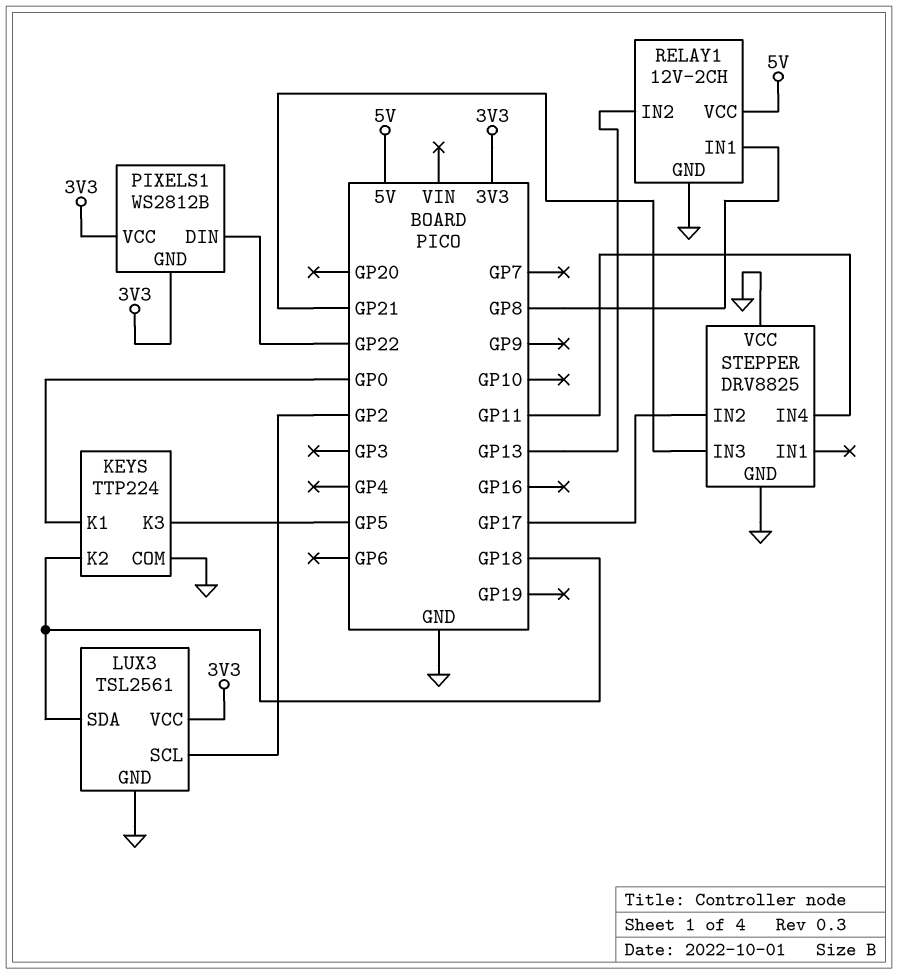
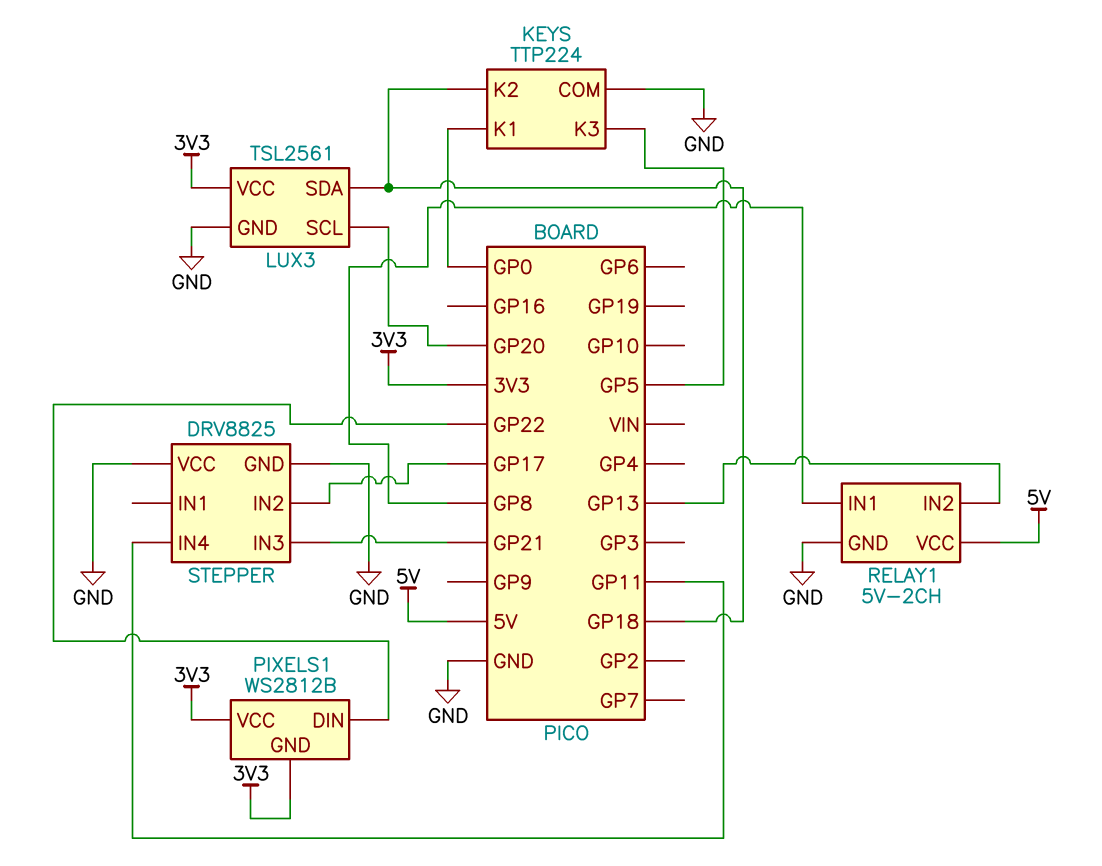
LUX3 pin SCL: GP2 -> GP20
RELAY1: 12V-2CH -> 5V-2CH

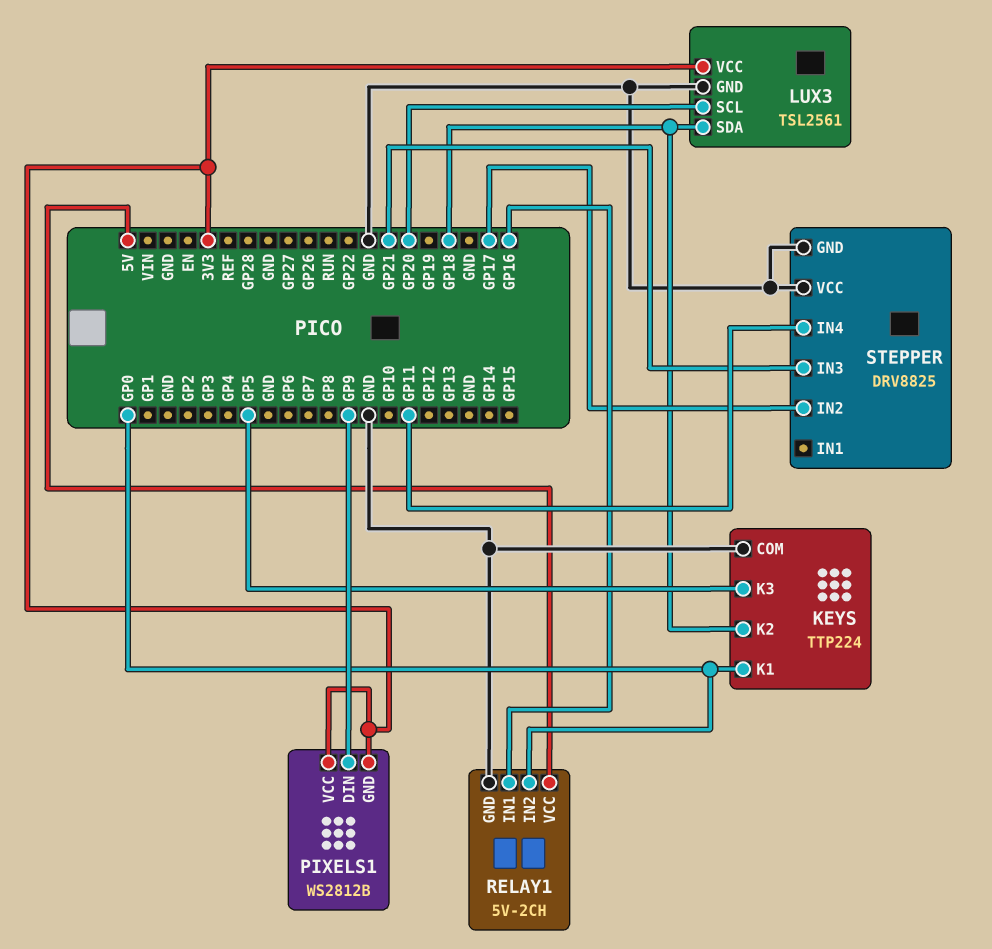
PIXELS1 pin DIN: GP22 -> GP9
RELAY1 pin IN1: GP8 -> GP16
RELAY1 pin IN2: GP13 -> GP0

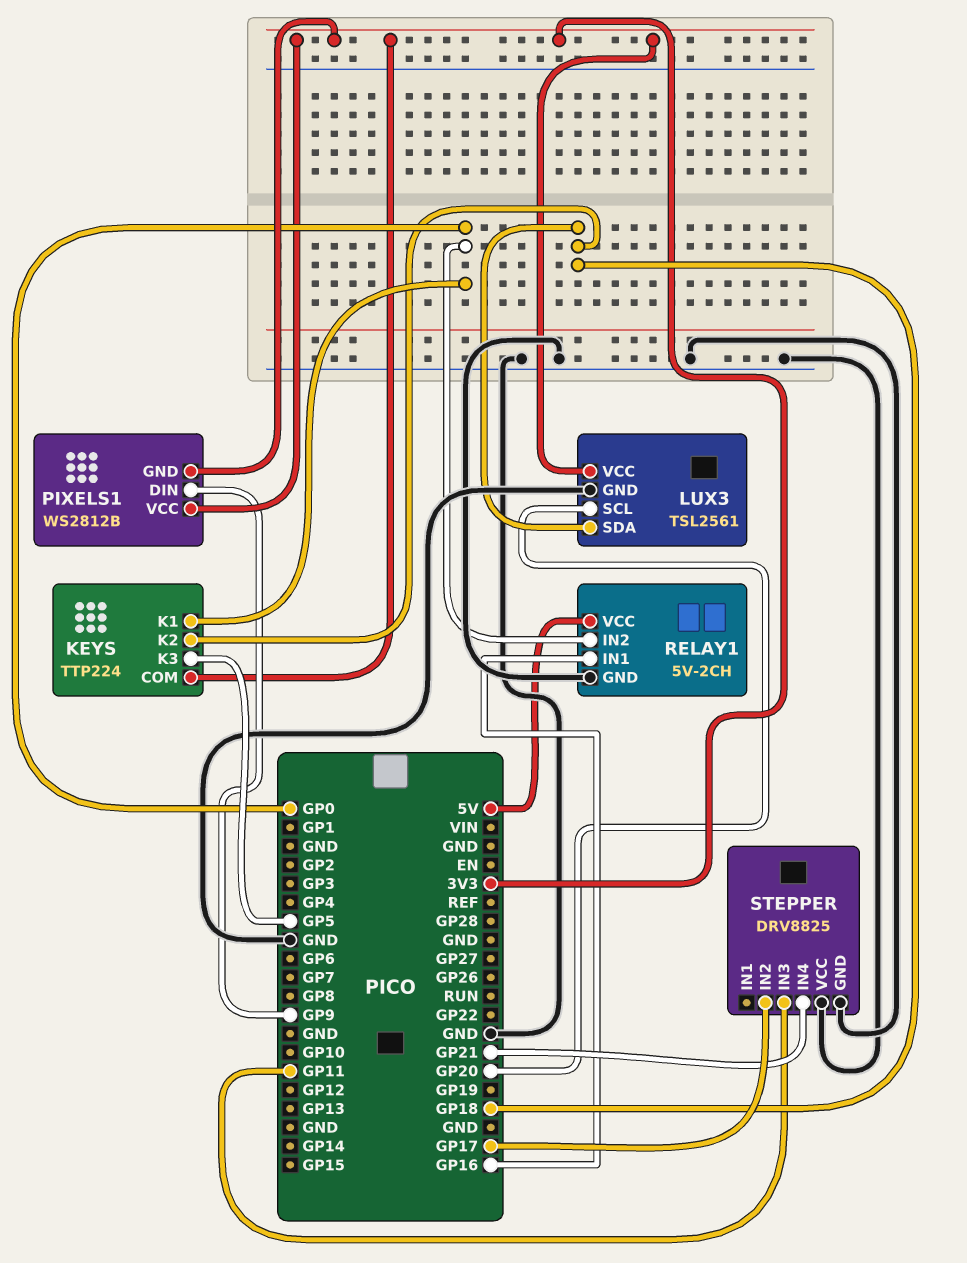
KEYS pin COM: GND -> 3V3
STEPPER pin IN3: GP21 -> GP11
STEPPER pin IN4: GP11 -> GP21

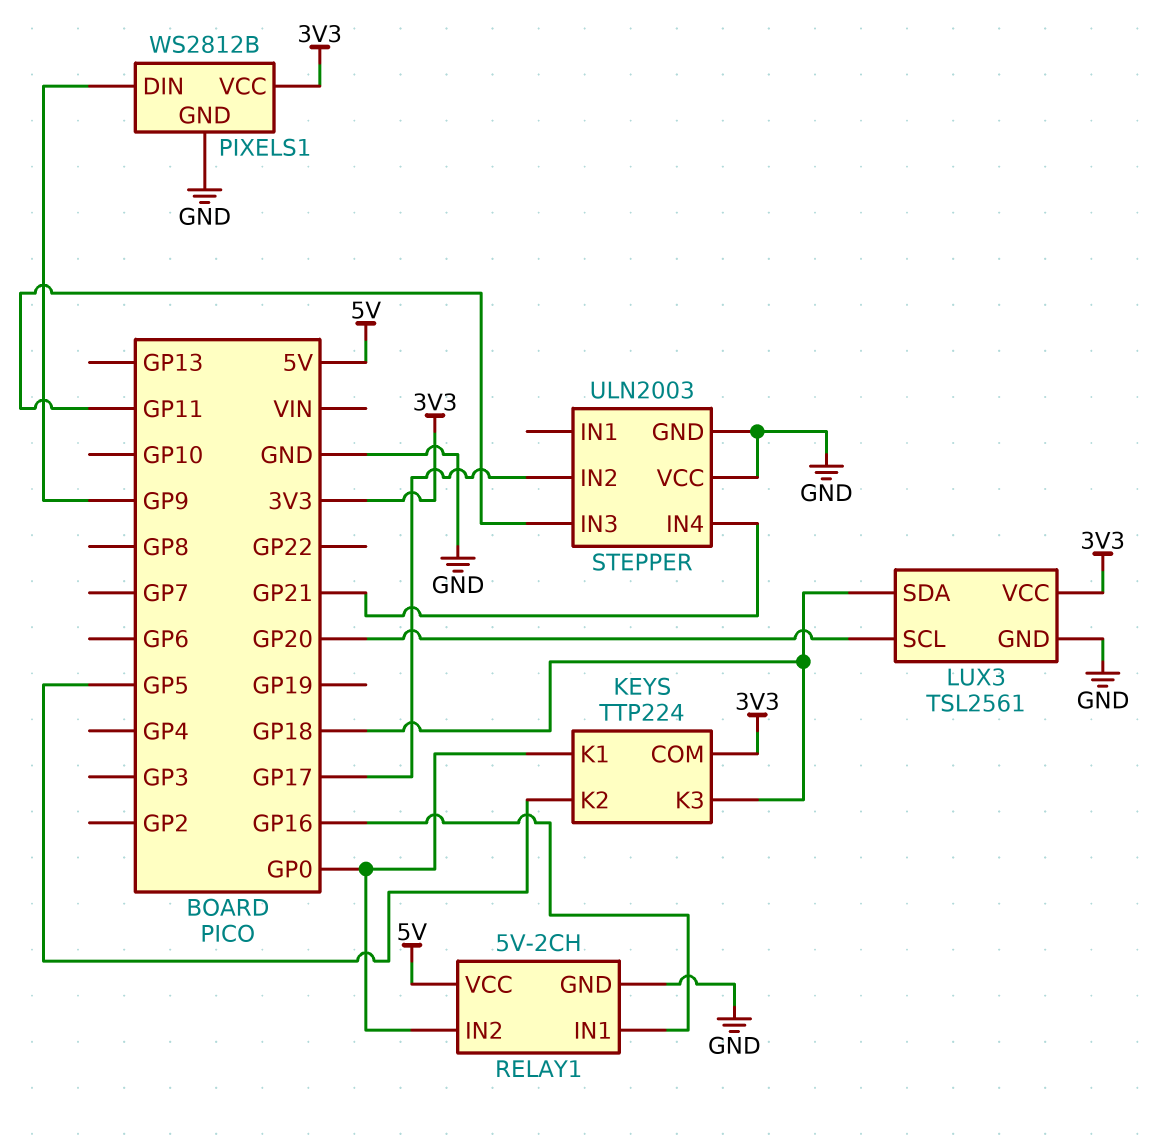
KEYS pin K2: GP18 -> GP5
KEYS pin K3: GP5 -> GP18
PIXELS1 pin GND: 3V3 -> GND
STEPPER: DRV8825 -> ULN2003

